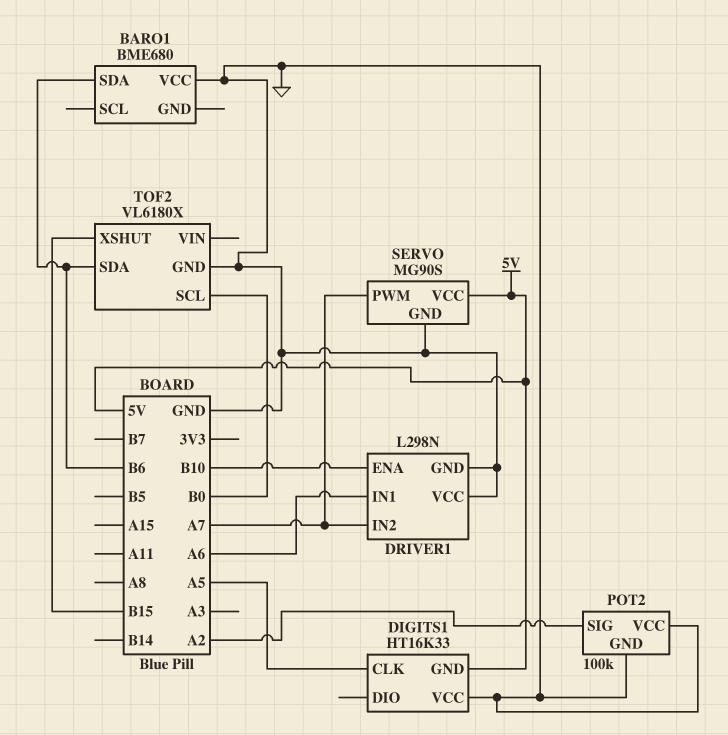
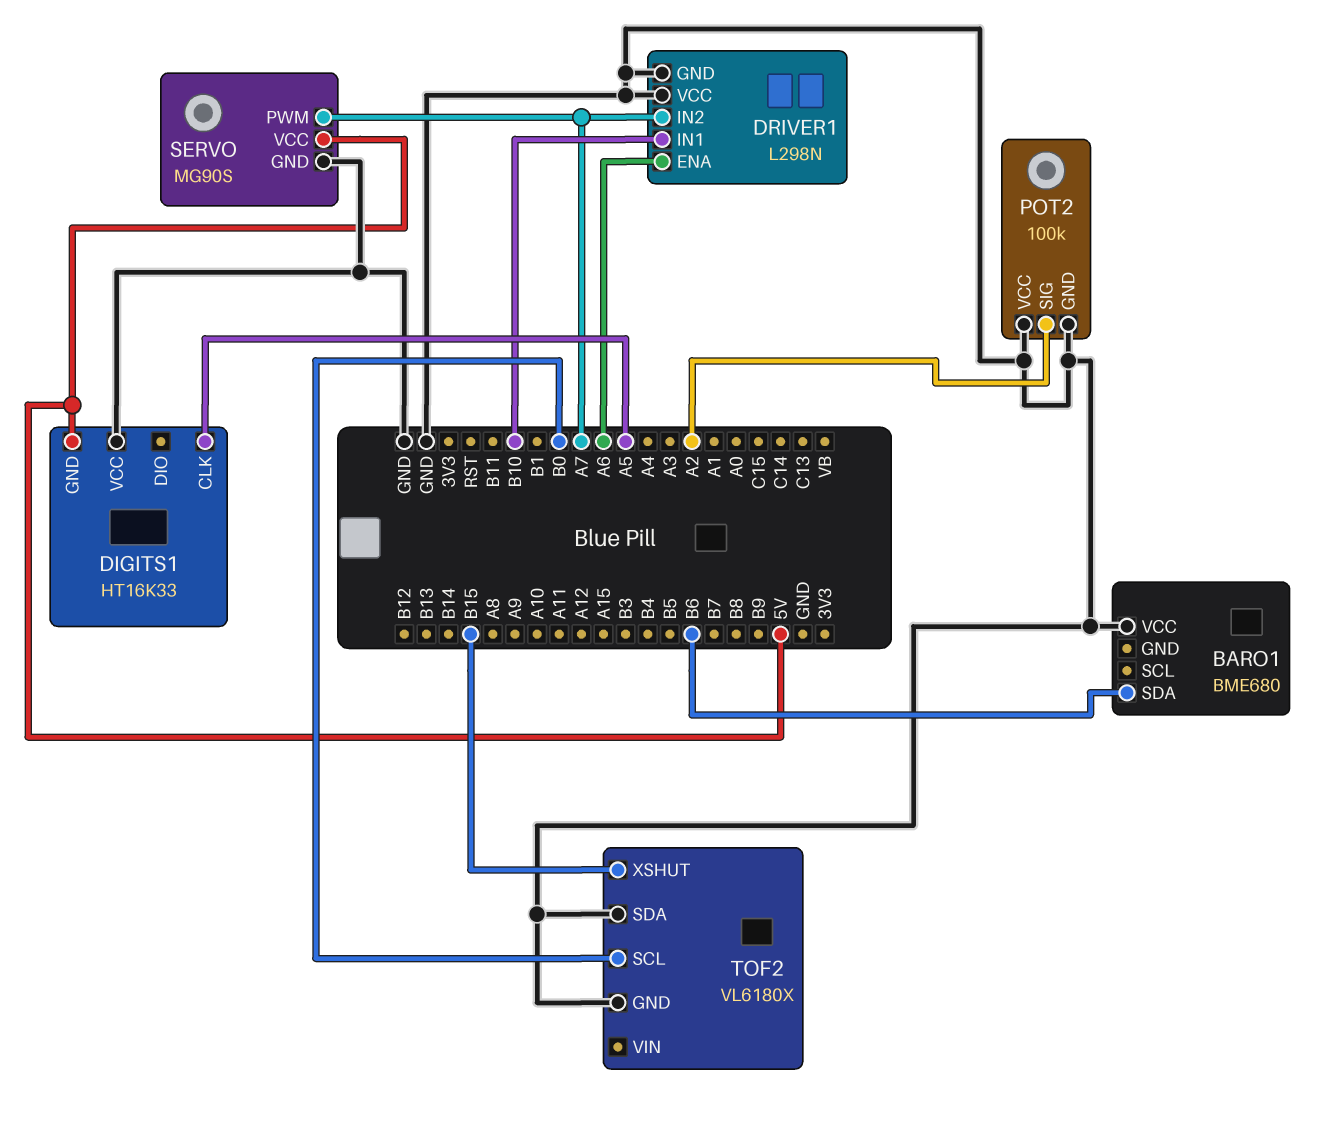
DRIVER1 pin ENA: B10 -> A6
DRIVER1 pin IN1: A6 -> B10
TOF2 pin SDA: B6 -> GND

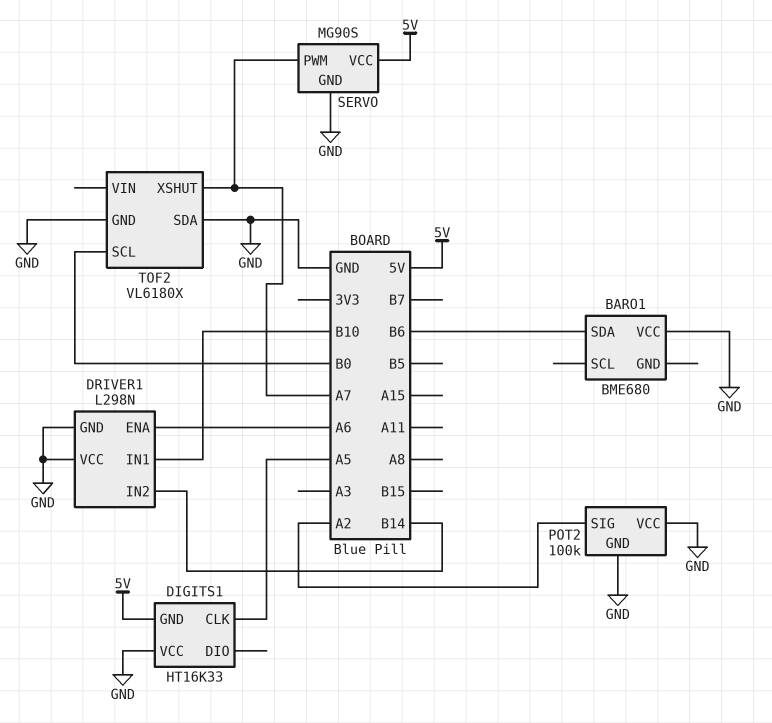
DRIVER1 pin IN2: A7 -> B14
TOF2 pin XSHUT: B15 -> A7

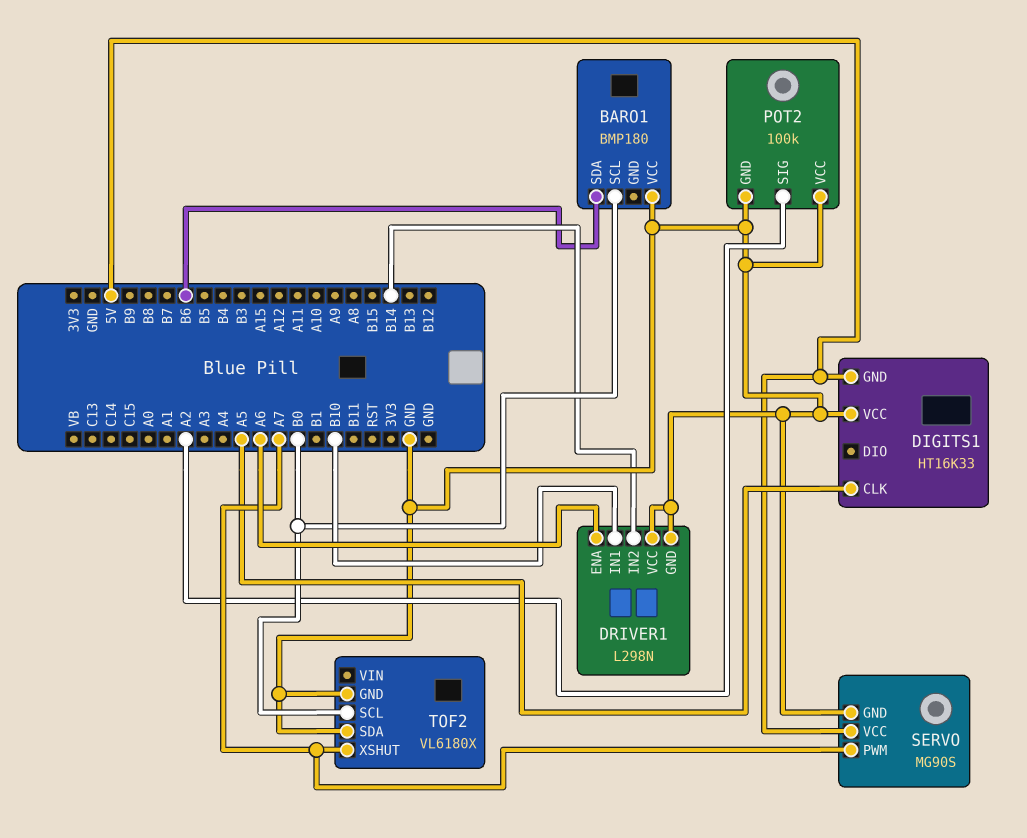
BARO1: BME680 -> BMP180
BARO1 pin SCL: none -> B0

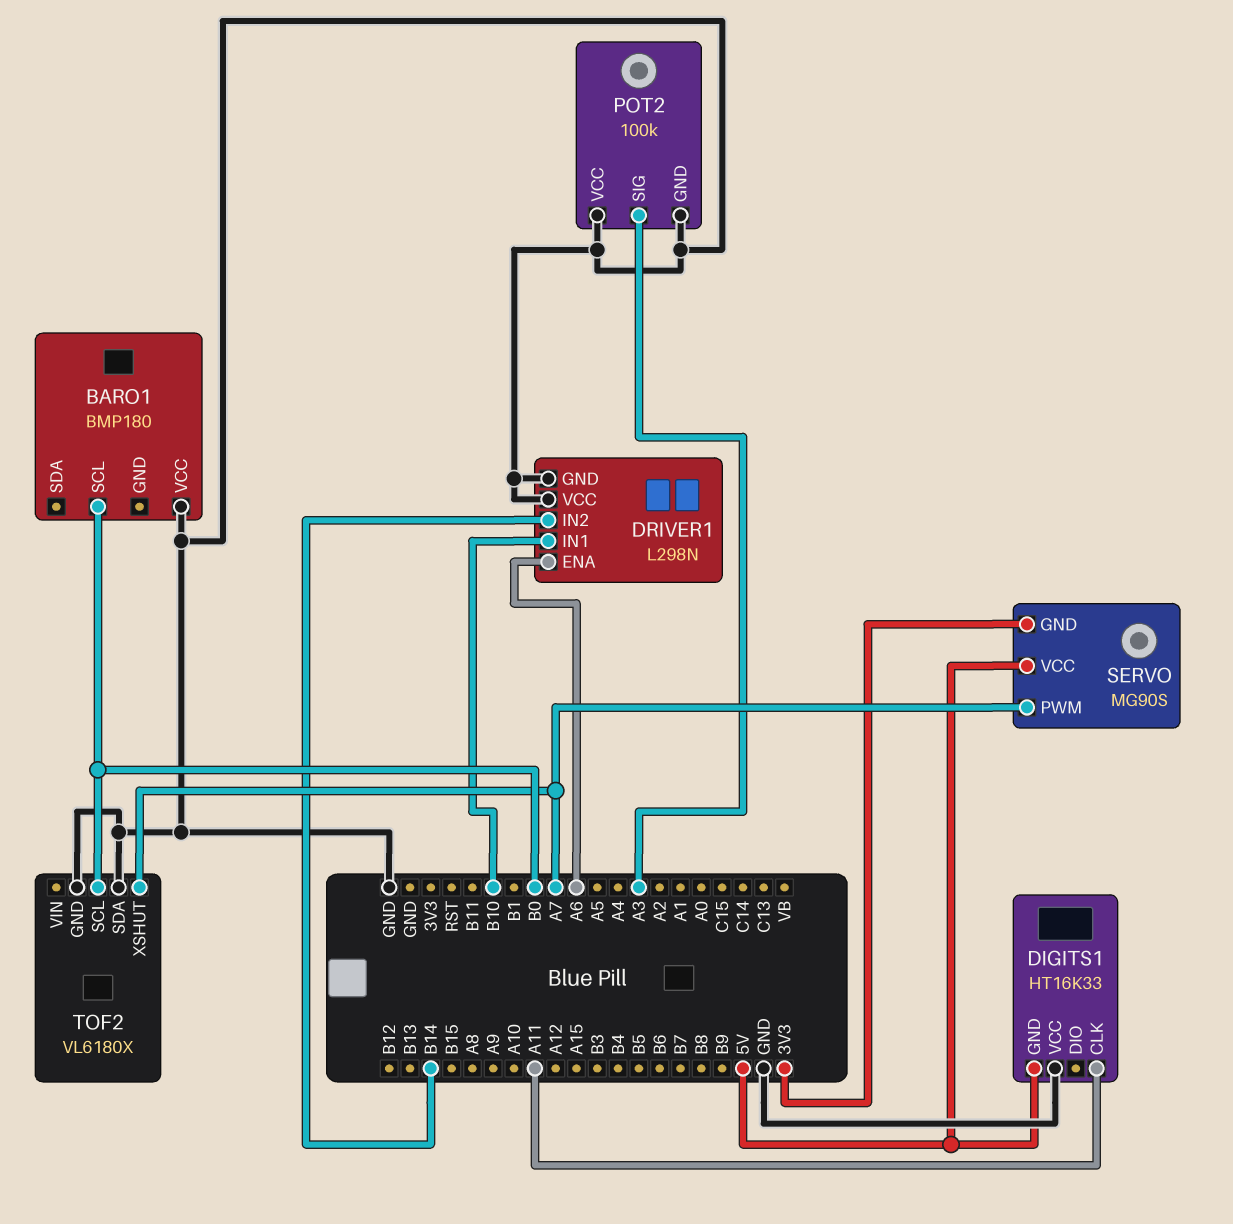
BARO1 pin SDA: B6 -> none
DIGITS1 pin CLK: A5 -> A11
POT2 pin SIG: A2 -> A3
SERVO pin GND: GND -> 3V3

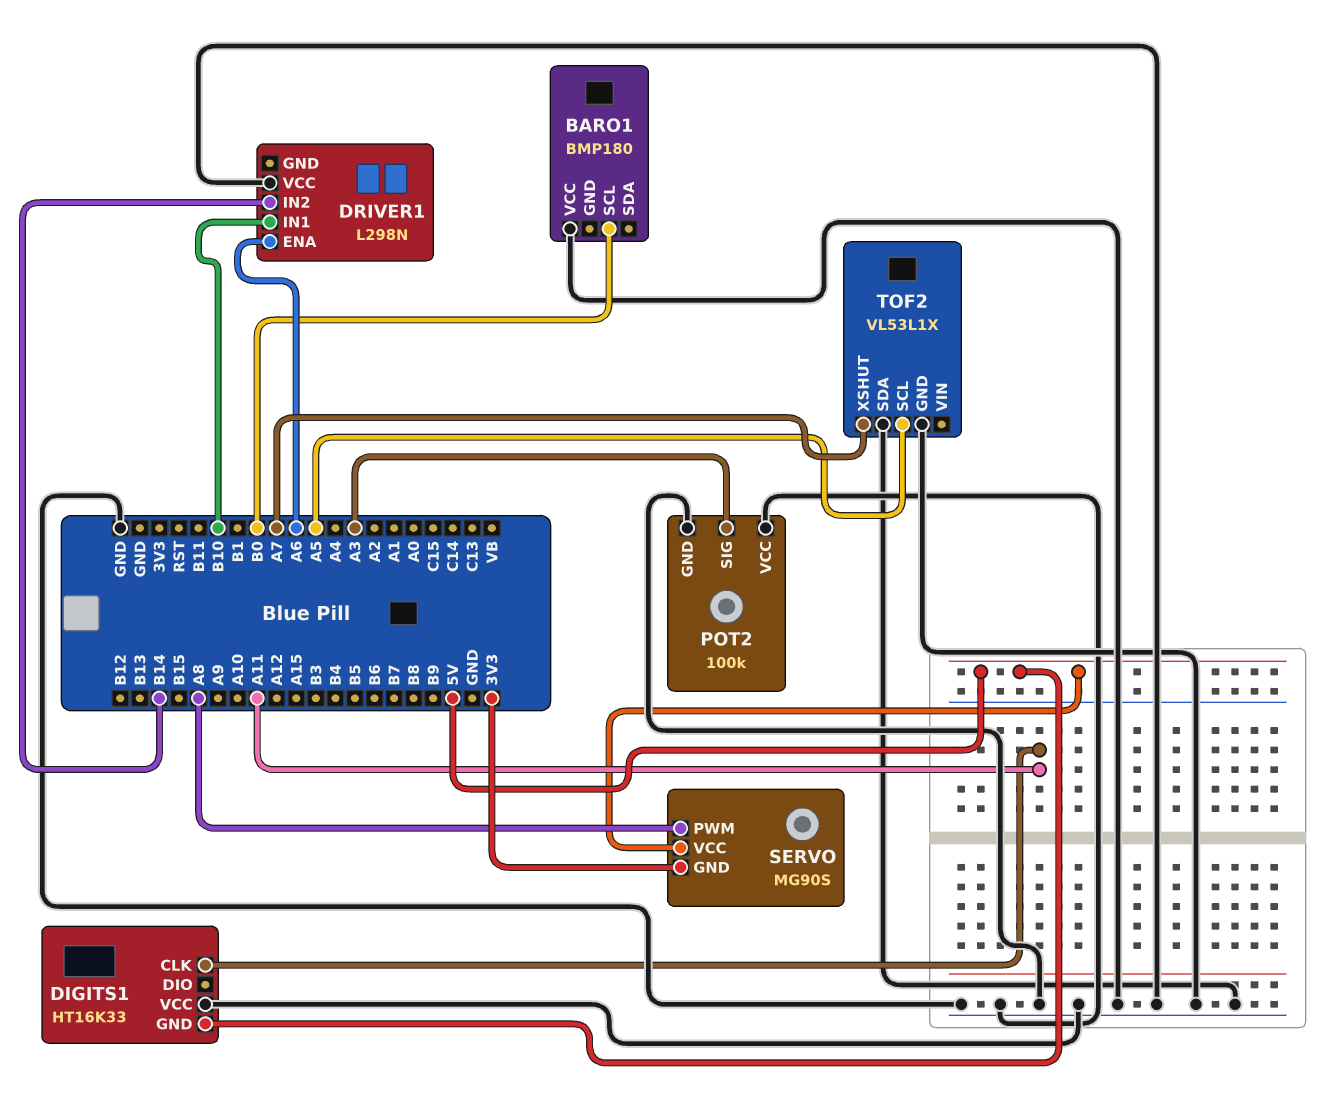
DRIVER1 pin GND: GND -> none
SERVO pin PWM: A7 -> A8
TOF2: VL6180X -> VL53L1X
TOF2 pin SCL: B0 -> A5

